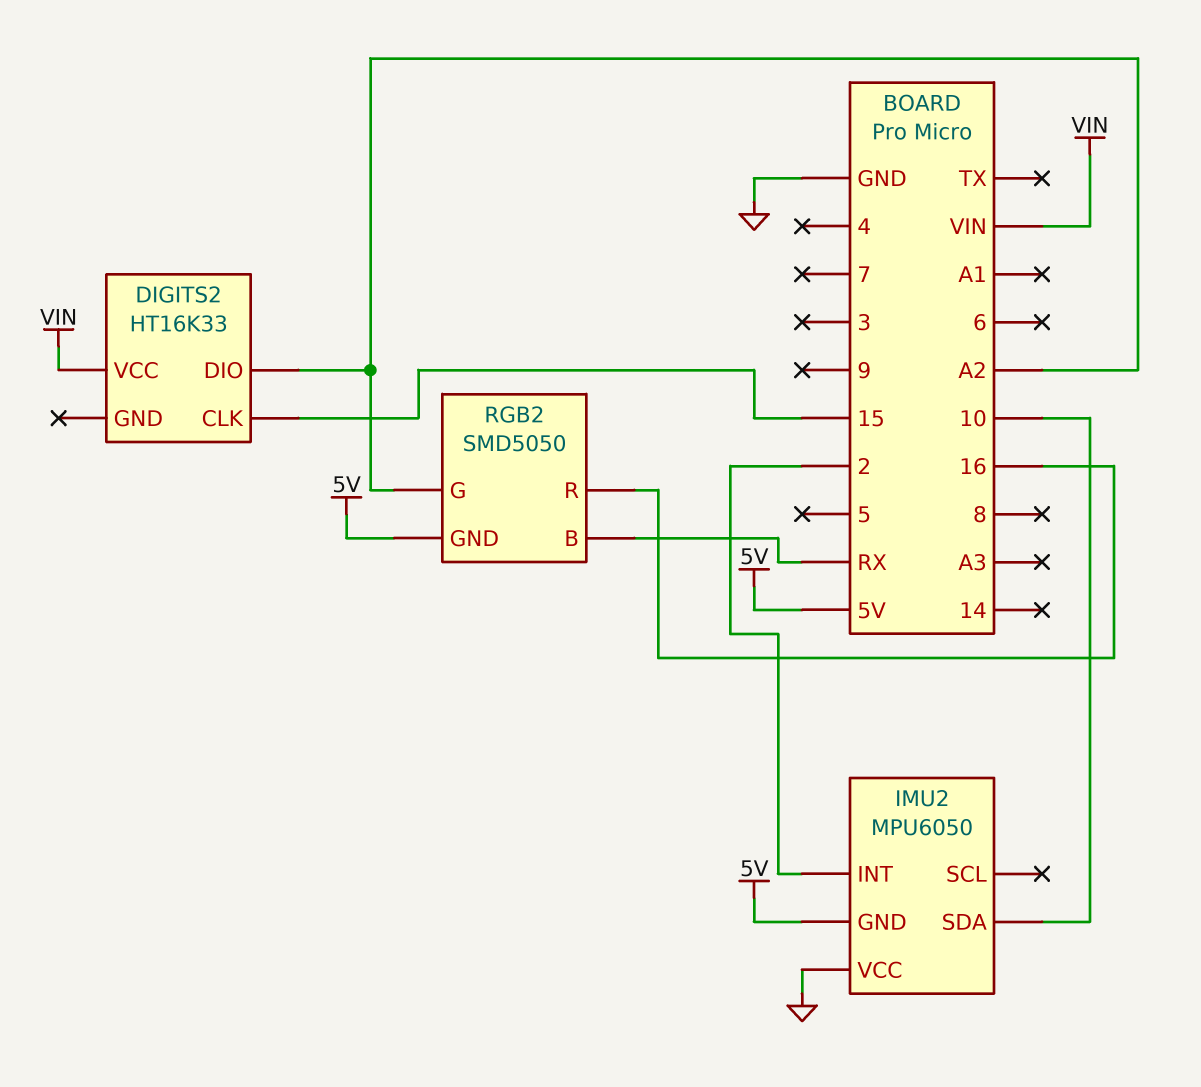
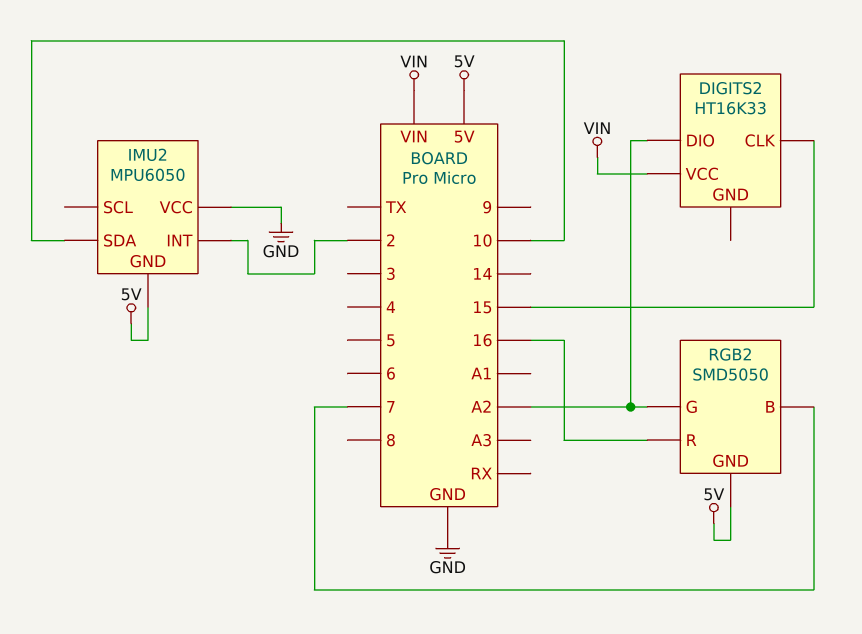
RGB2 pin B: RX -> 7

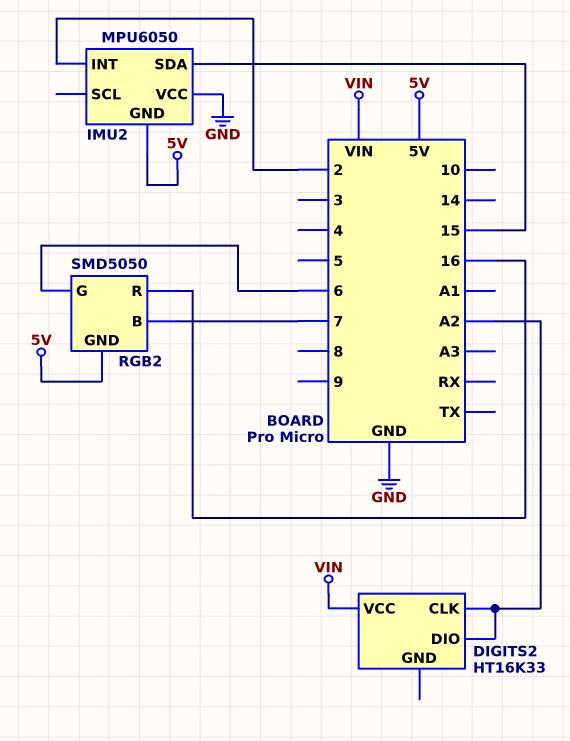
DIGITS2 pin CLK: 15 -> A2
IMU2 pin SDA: 10 -> 15
RGB2 pin G: A2 -> 6

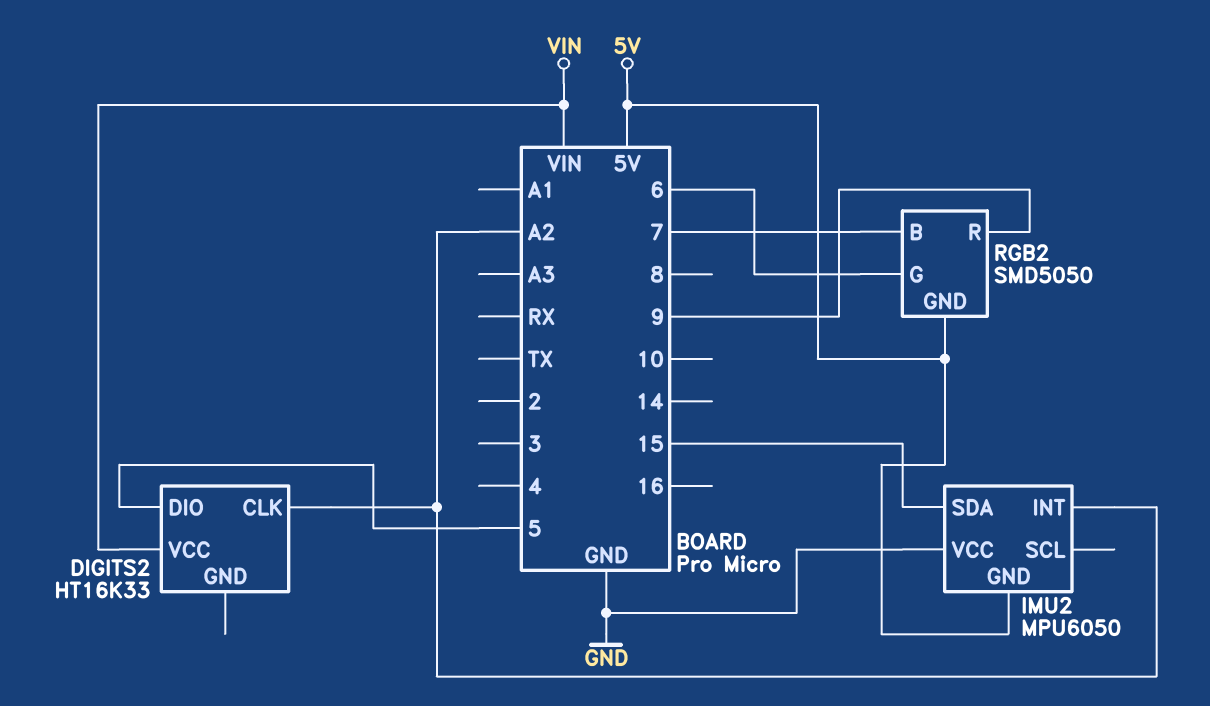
DIGITS2 pin DIO: A2 -> 5
IMU2 pin INT: 2 -> A2
RGB2 pin R: 16 -> 9

